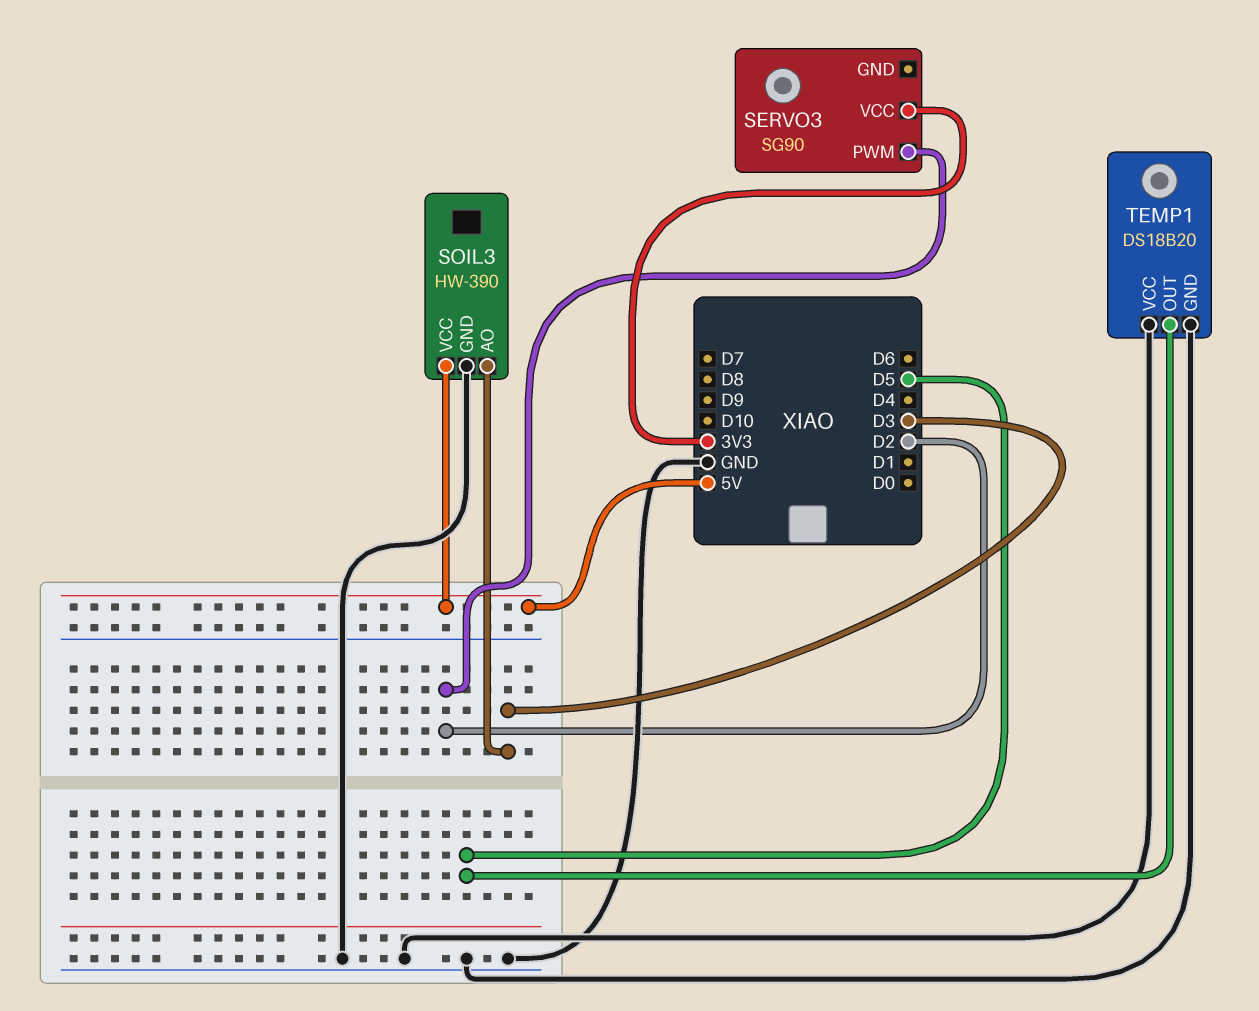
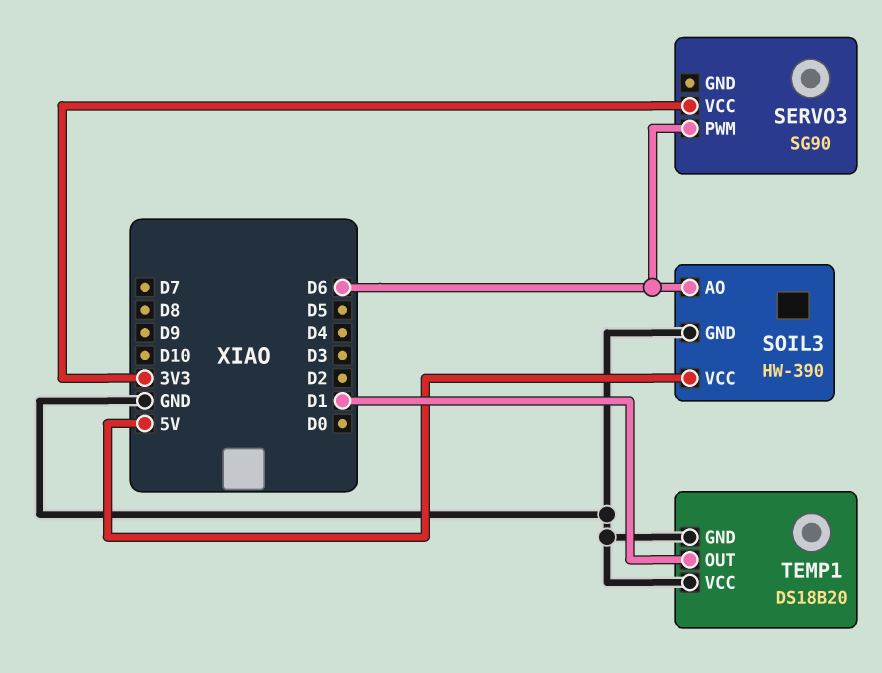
SERVO3 pin PWM: D2 -> D6
SOIL3 pin AO: D3 -> D6
TEMP1 pin OUT: D5 -> D1

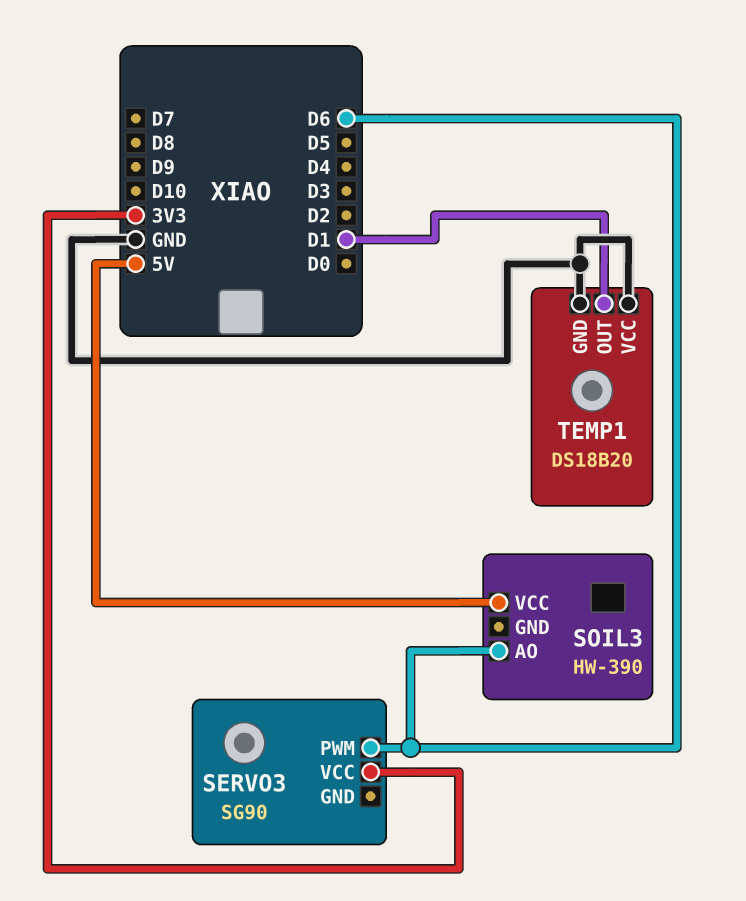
SOIL3 pin GND: GND -> none

